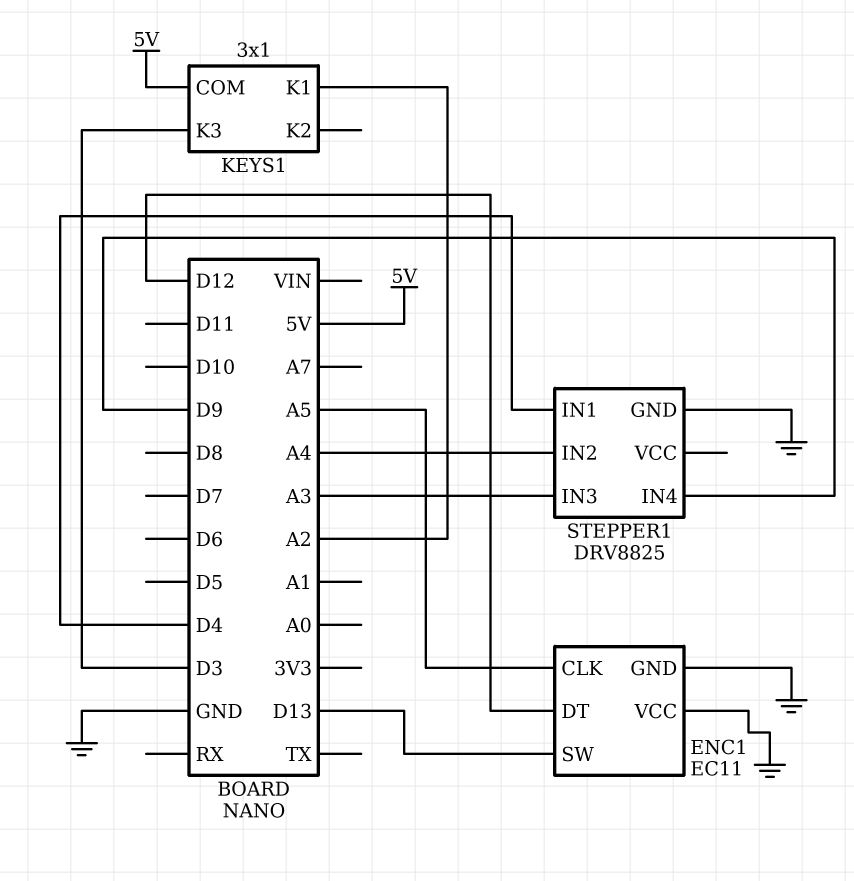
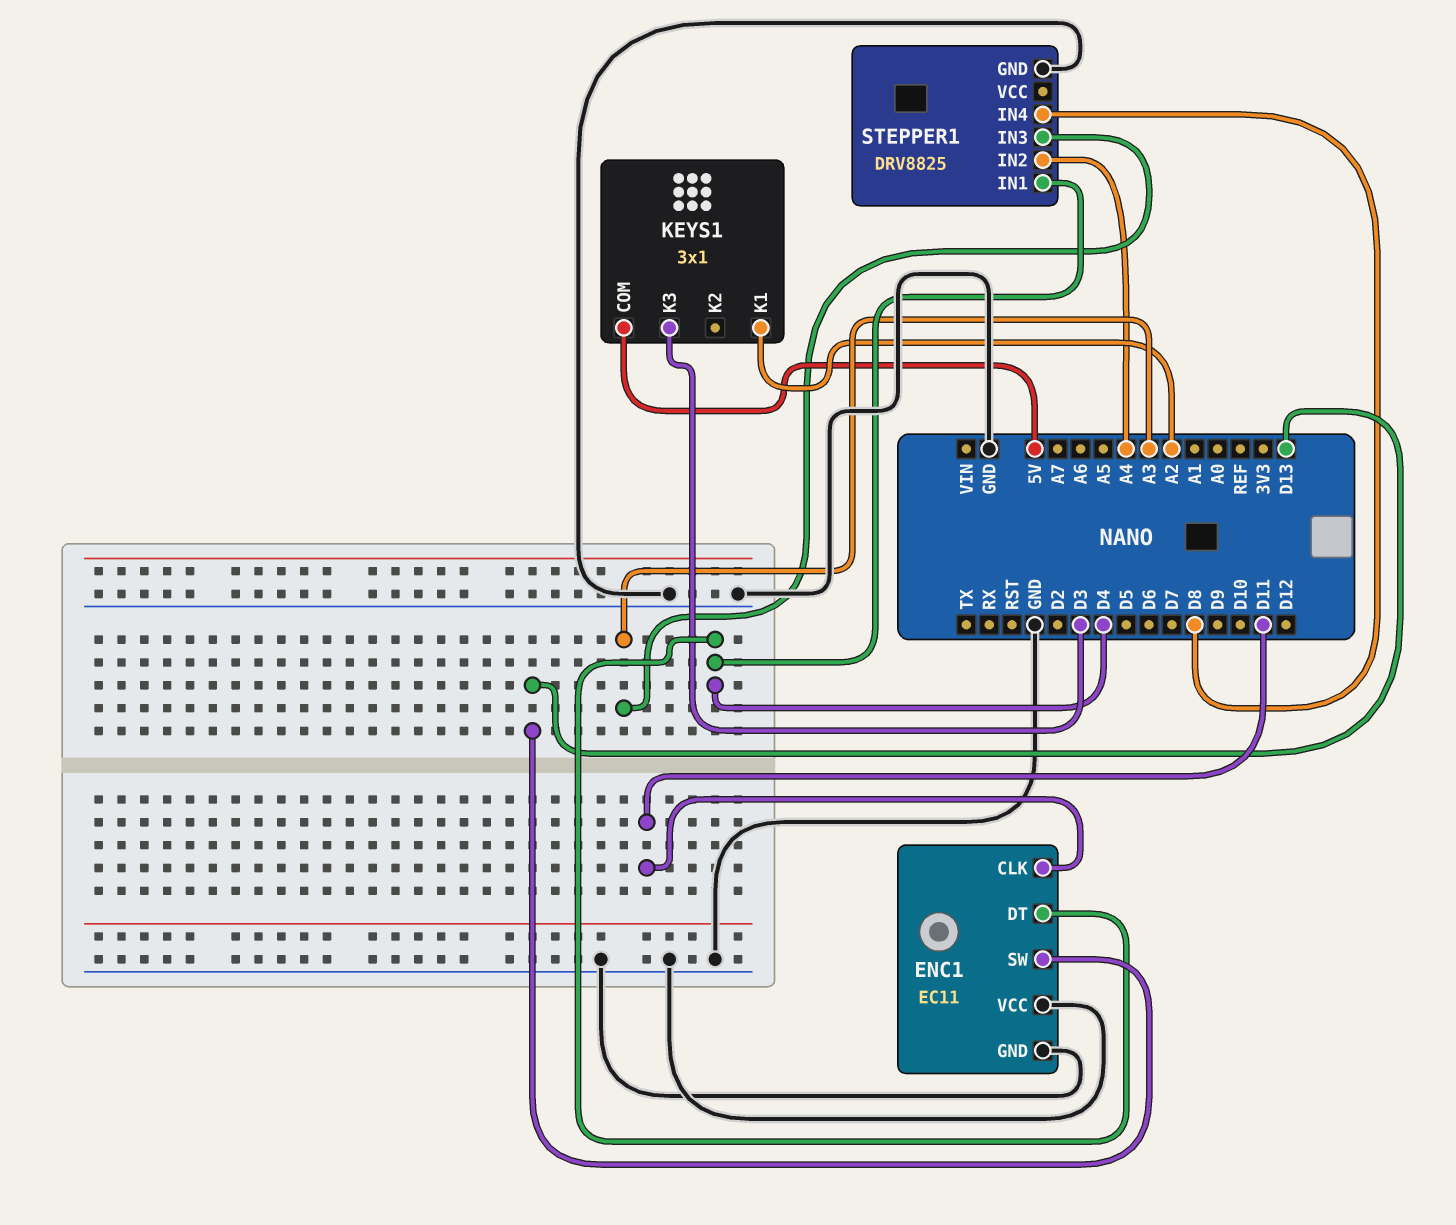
ENC1 pin CLK: A5 -> D11
ENC1 pin DT: D12 -> D4
STEPPER1 pin IN4: D9 -> D8

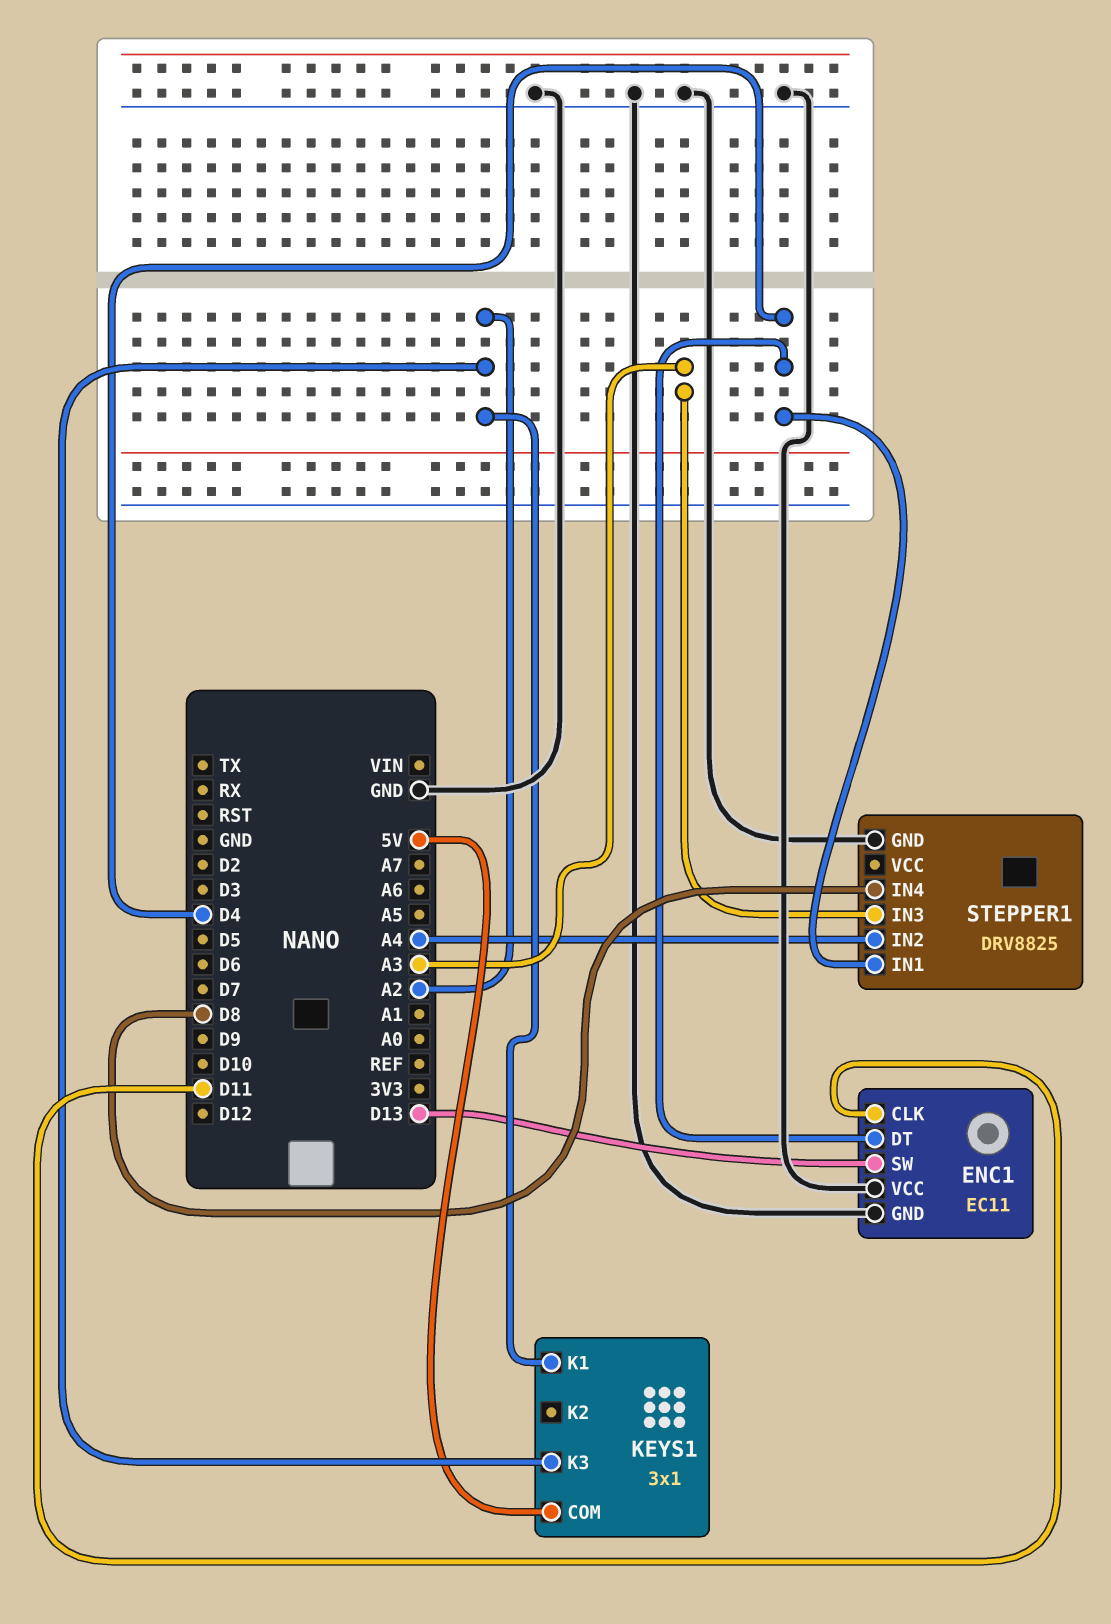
KEYS1 pin K3: D3 -> A2

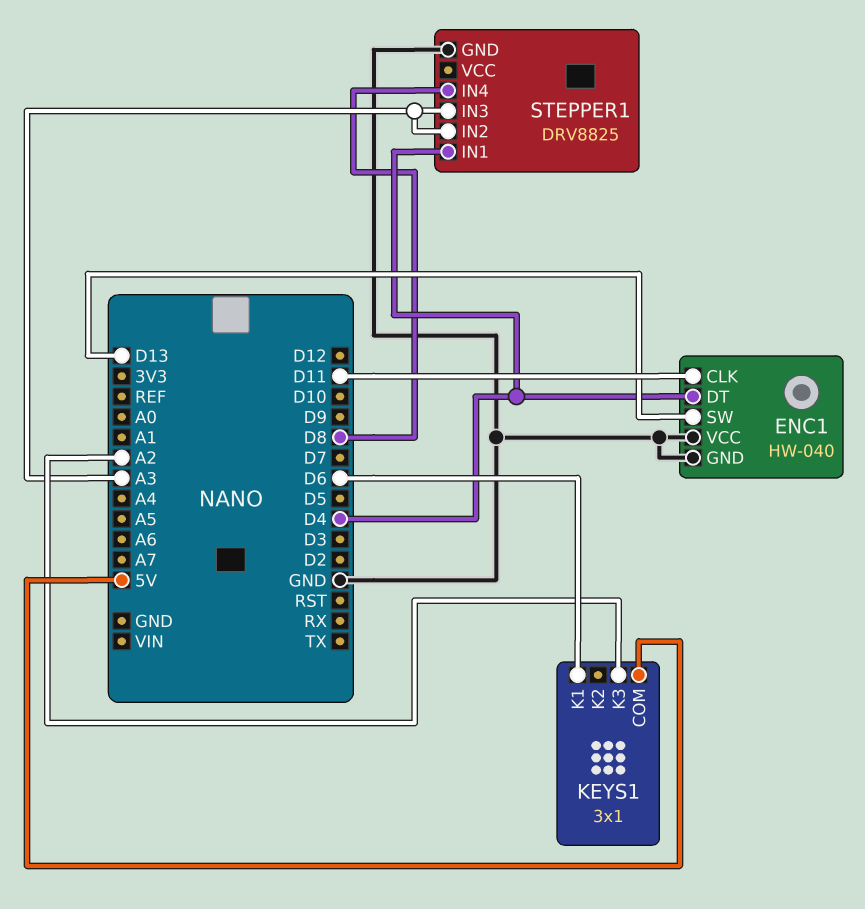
ENC1: EC11 -> HW-040
KEYS1 pin K1: A2 -> D6
STEPPER1 pin IN2: A4 -> A3

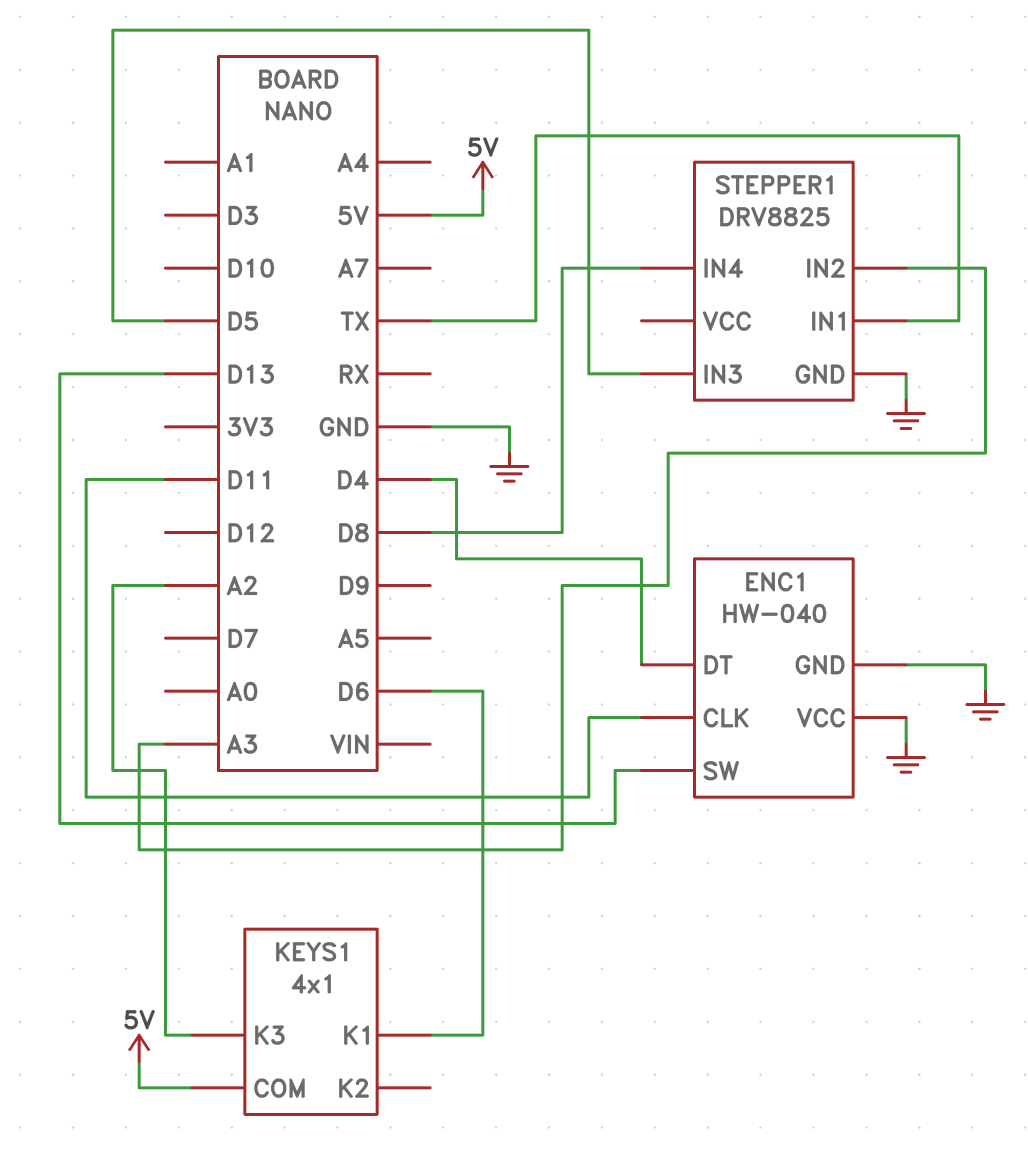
KEYS1: 3x1 -> 4x1
STEPPER1 pin IN1: D4 -> TX
STEPPER1 pin IN3: A3 -> D5

